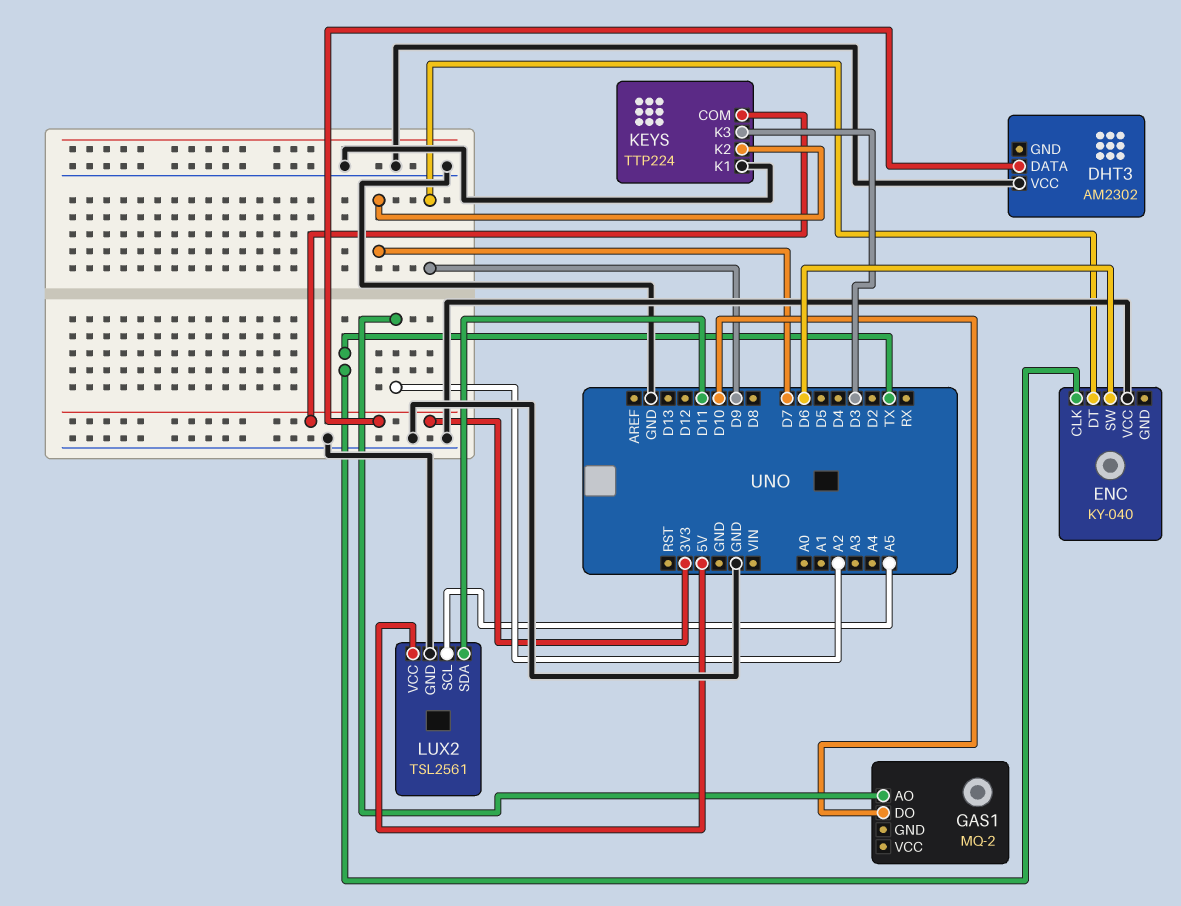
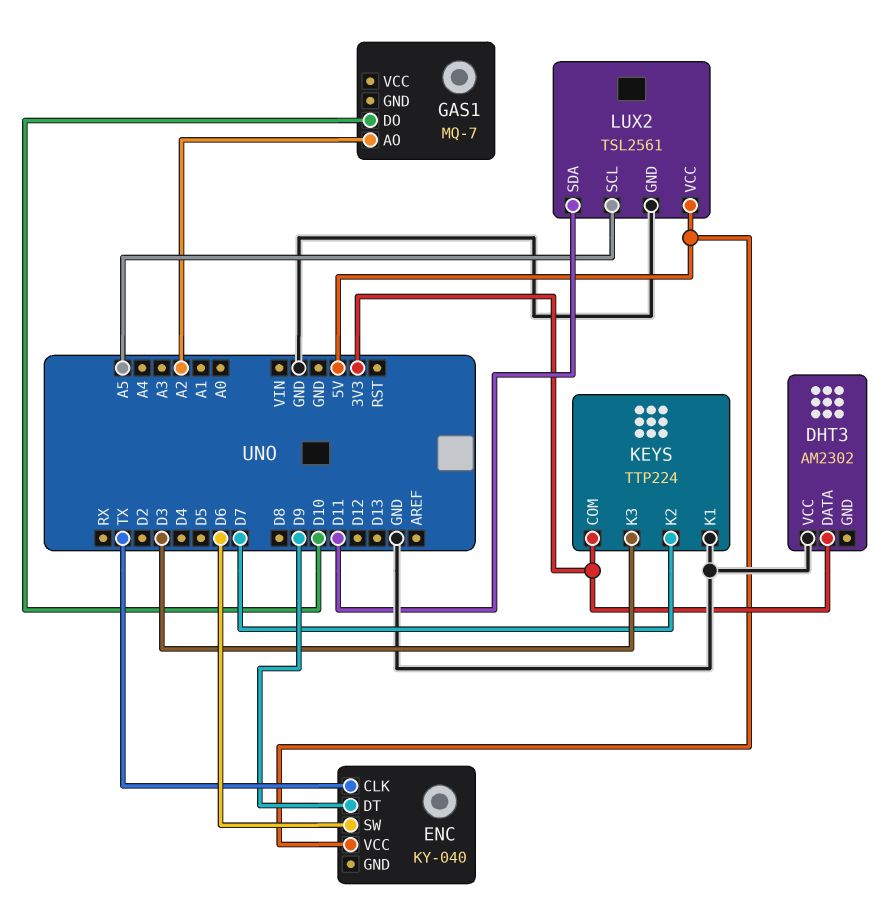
ENC pin VCC: GND -> 5V
GAS1: MQ-2 -> MQ-7

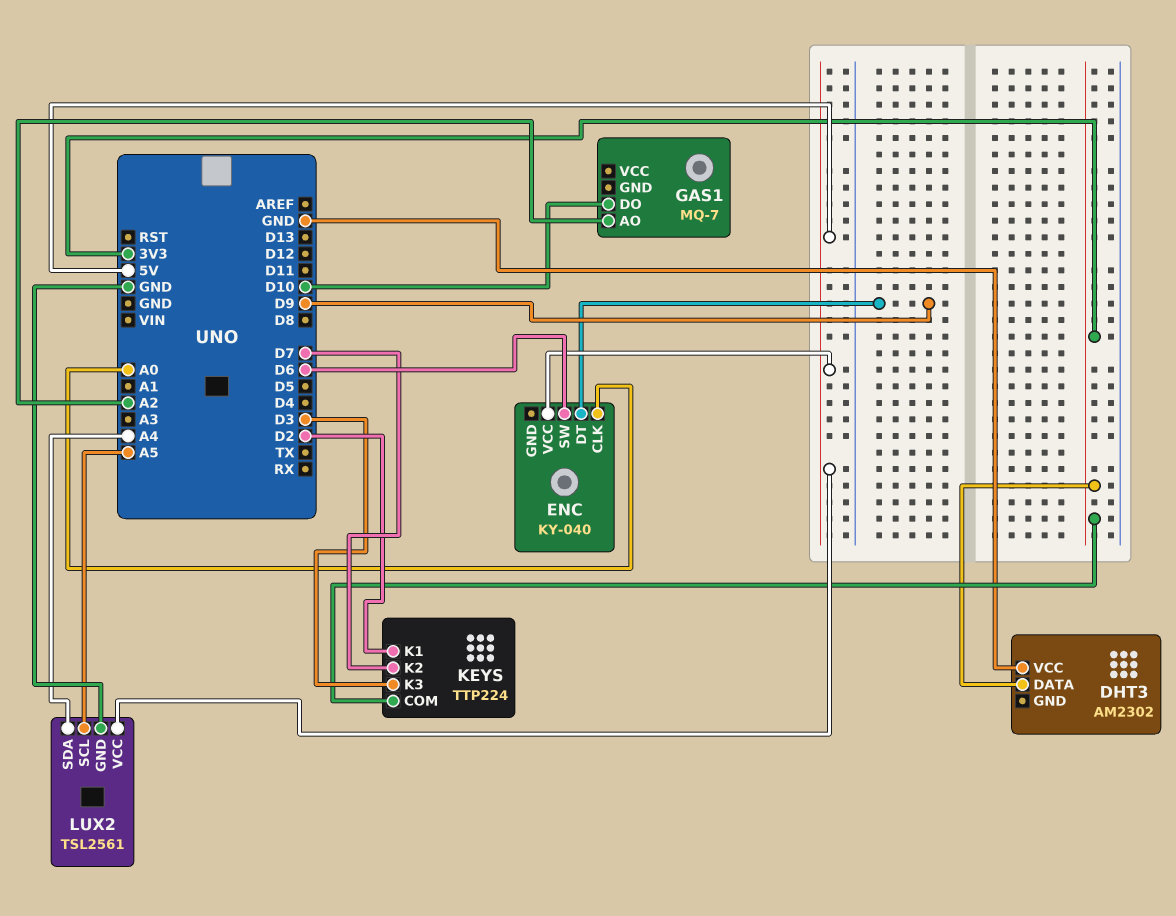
ENC pin CLK: TX -> A0
KEYS pin K1: GND -> D2
LUX2 pin SDA: D11 -> A4

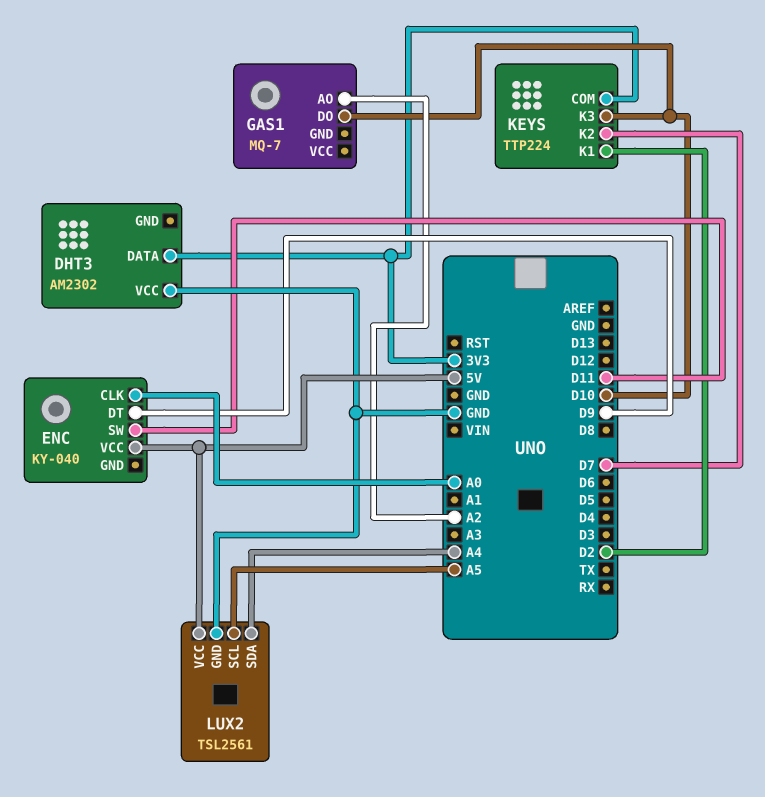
ENC pin SW: D6 -> D11
KEYS pin K3: D3 -> D10

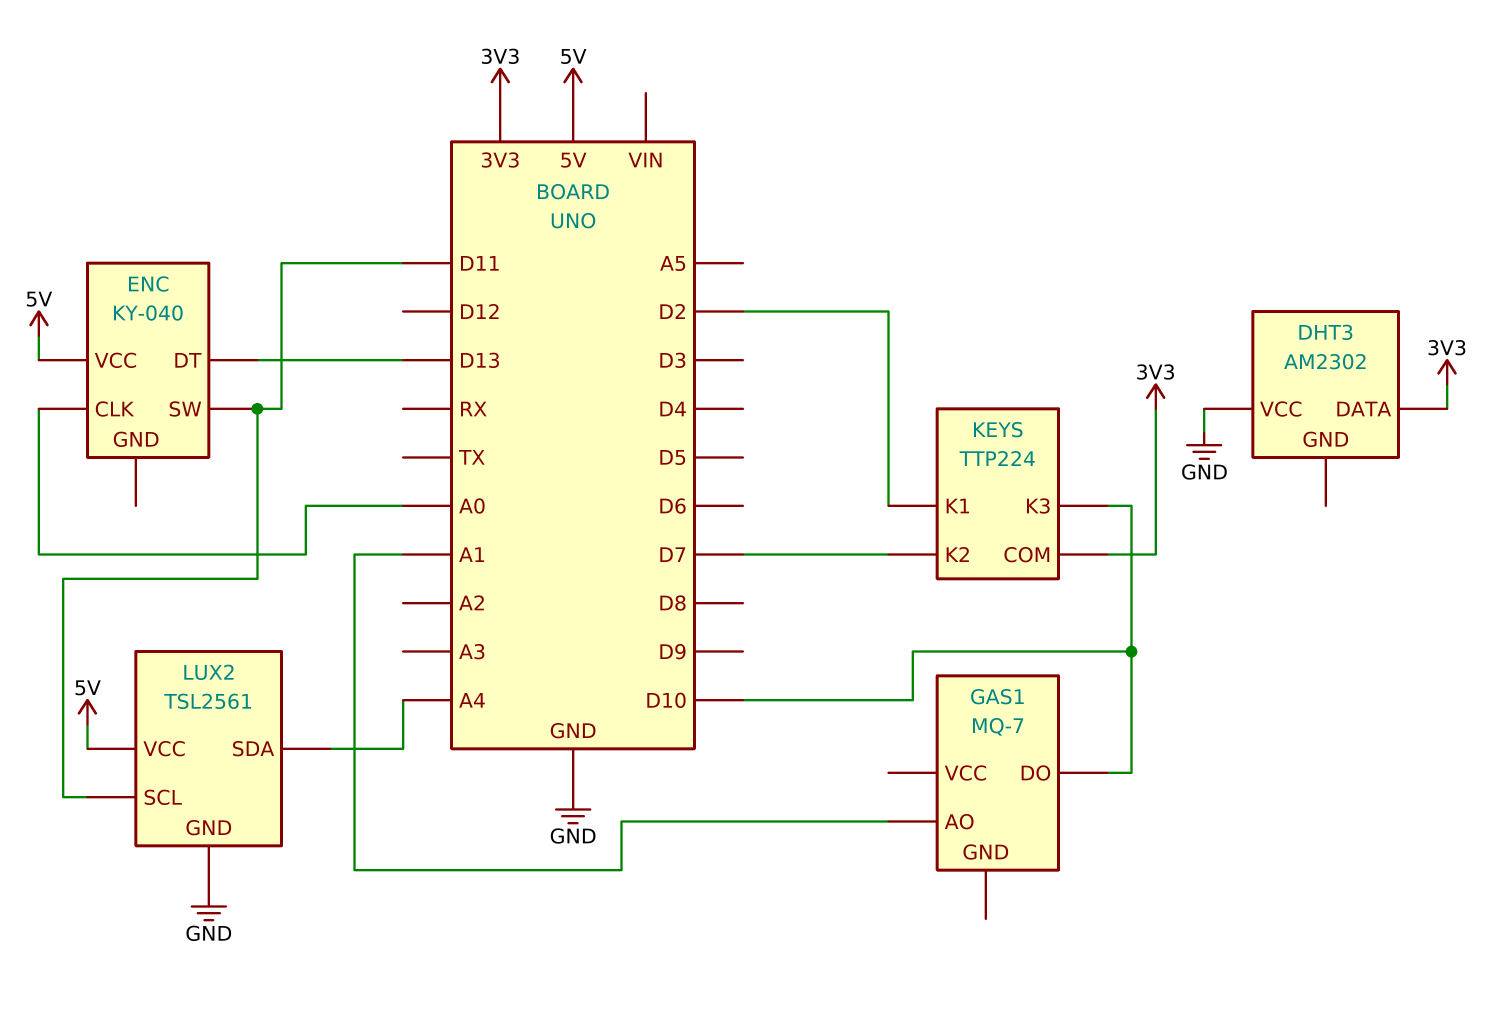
ENC pin DT: D9 -> D13
GAS1 pin AO: A2 -> A1
LUX2 pin SCL: A5 -> D11

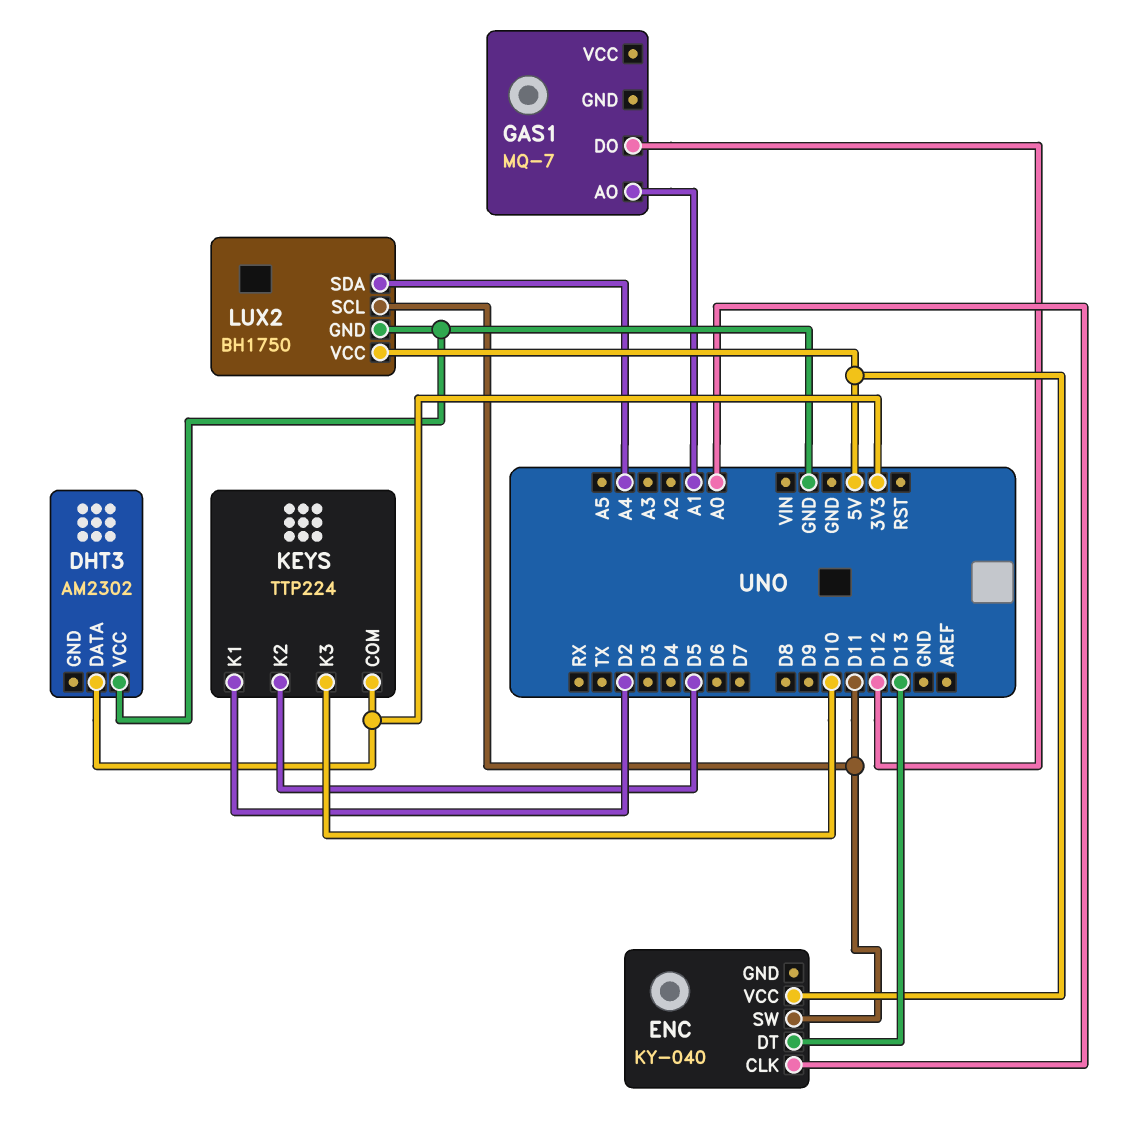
GAS1 pin DO: D10 -> D12
KEYS pin K2: D7 -> D5
LUX2: TSL2561 -> BH1750

